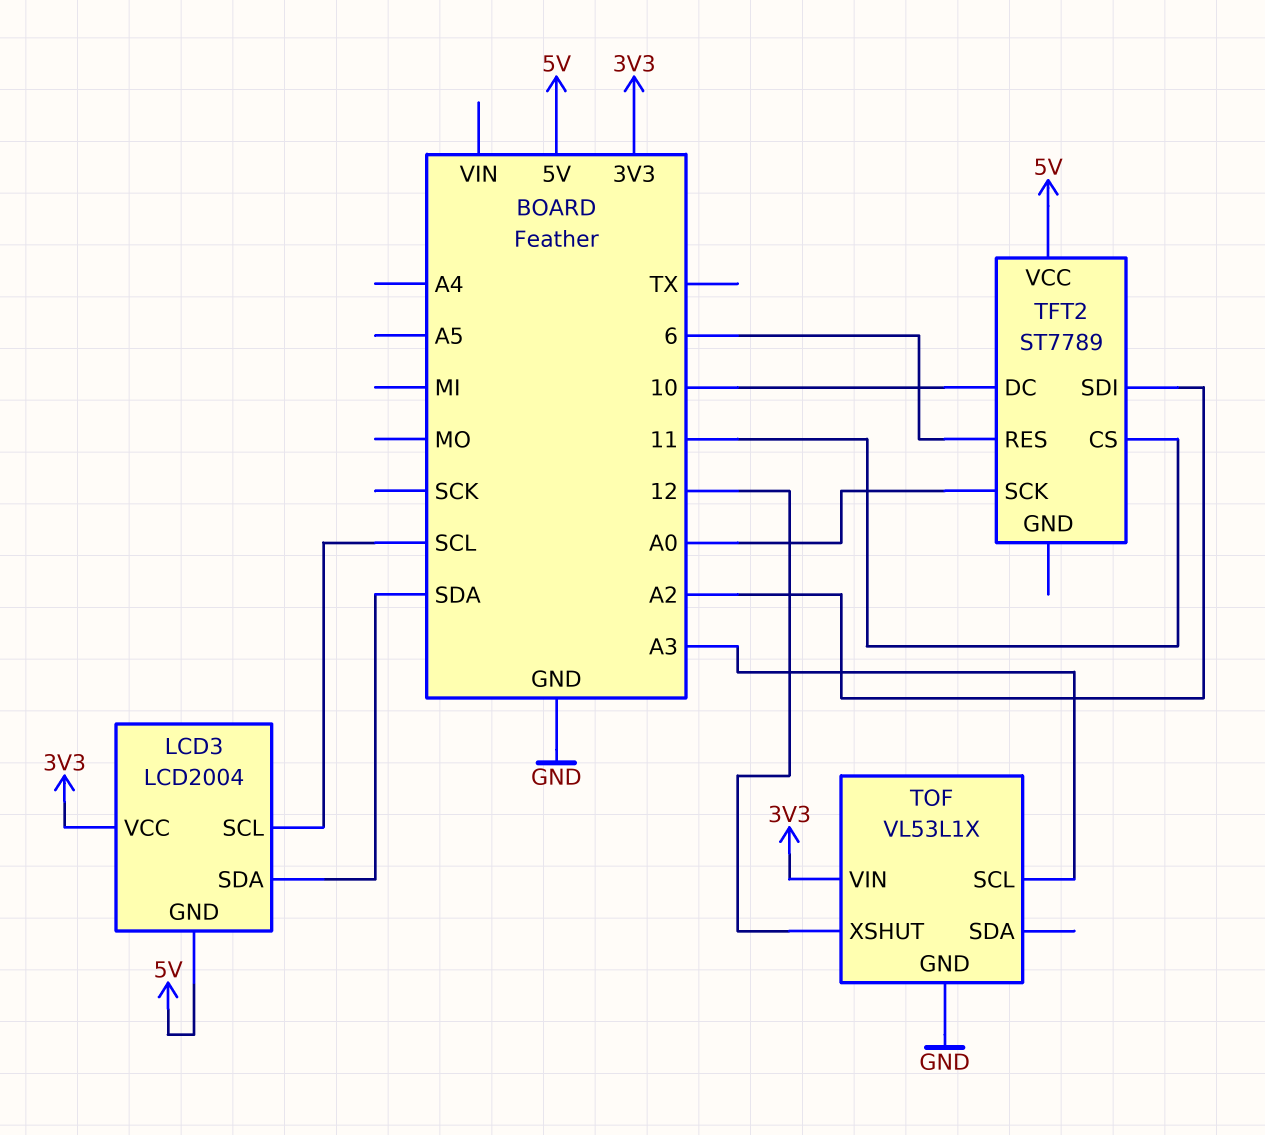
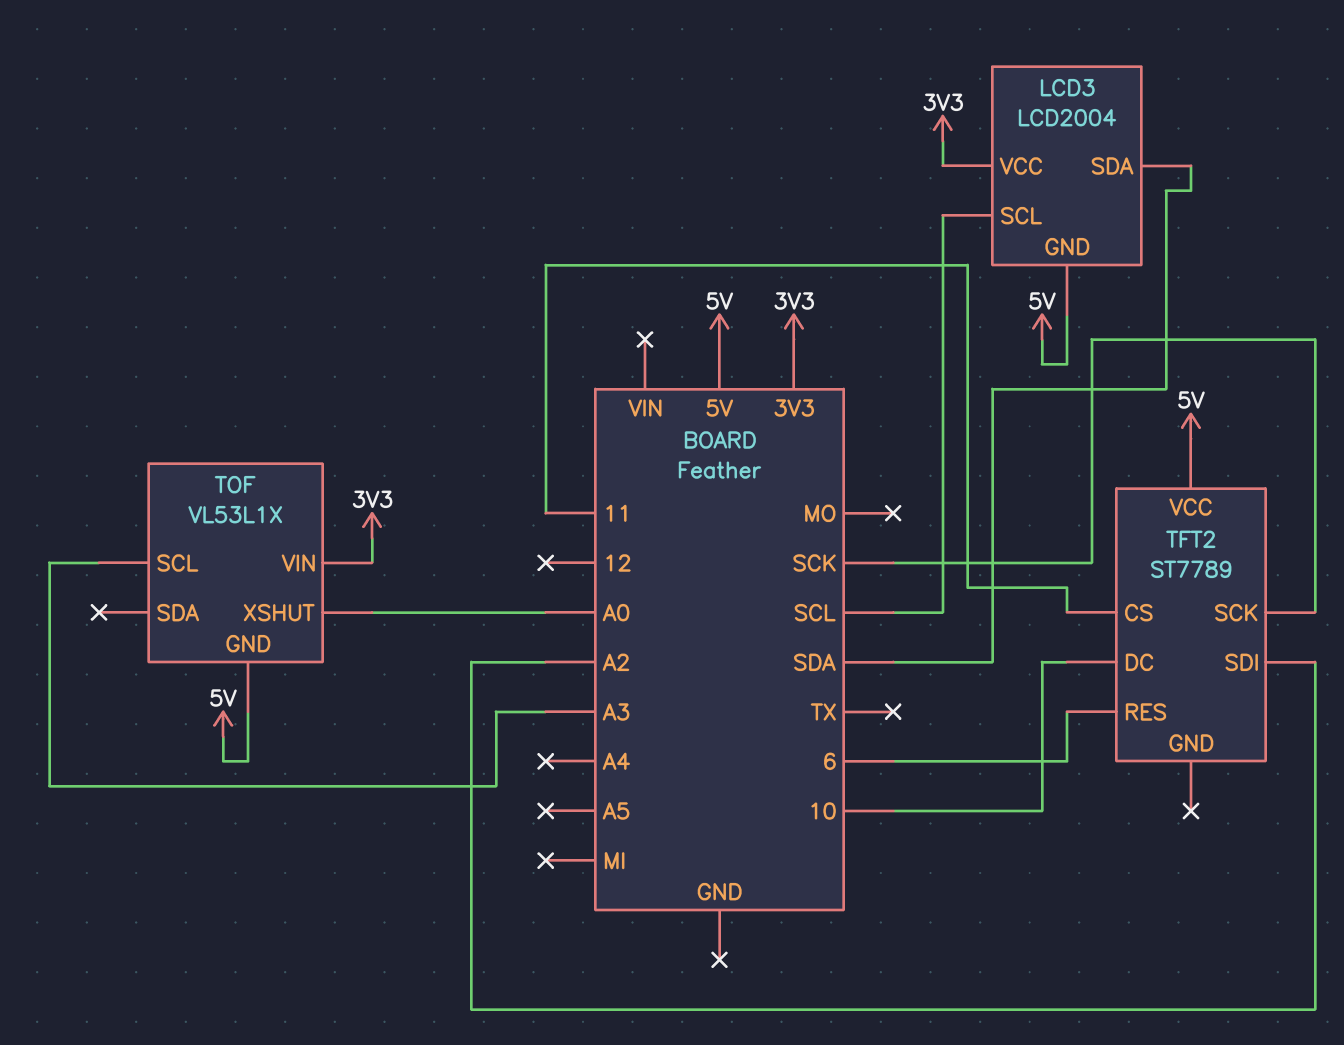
TFT2 pin SCK: A0 -> SCK
TOF pin GND: GND -> 5V
TOF pin XSHUT: 12 -> A0

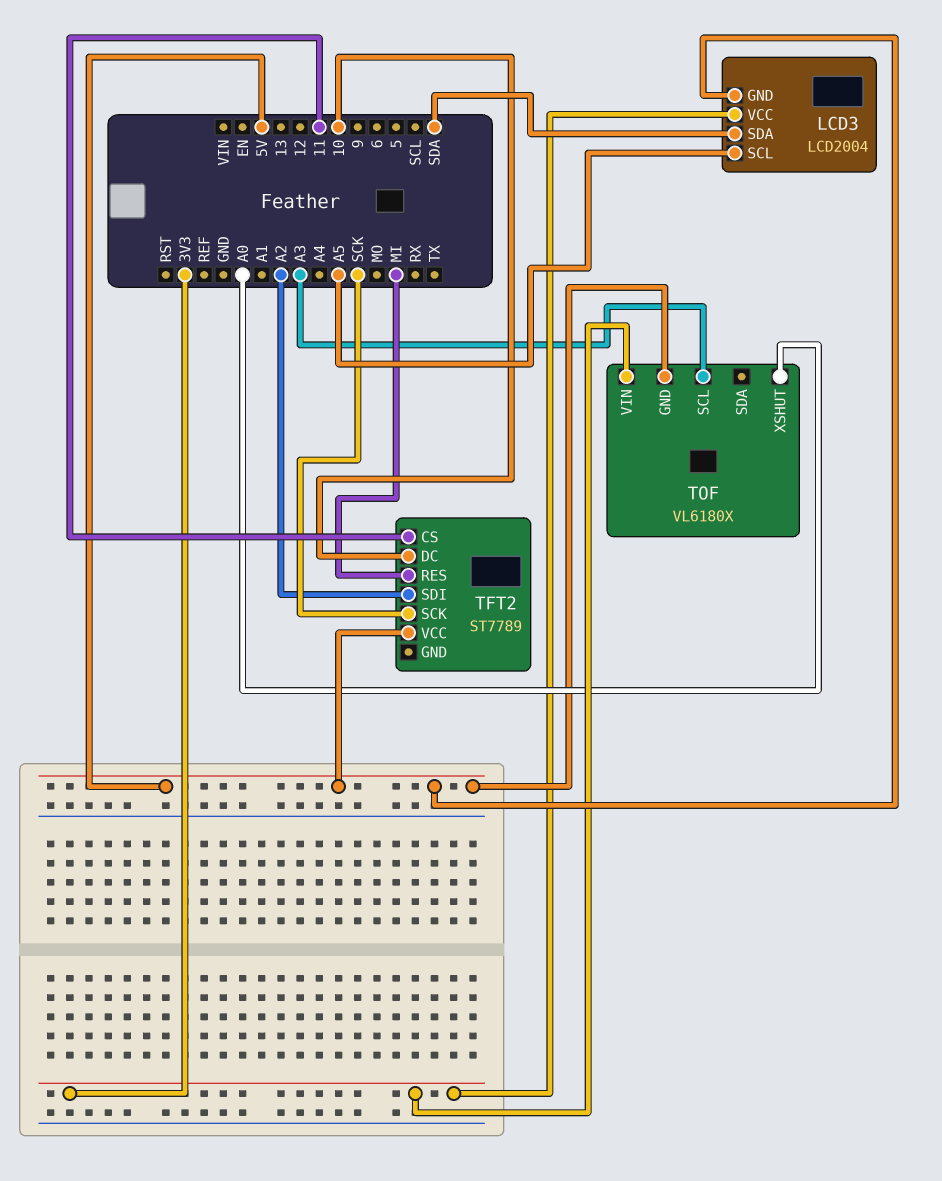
LCD3 pin SCL: SCL -> A5
TFT2 pin RES: 6 -> MI
TOF: VL53L1X -> VL6180X

